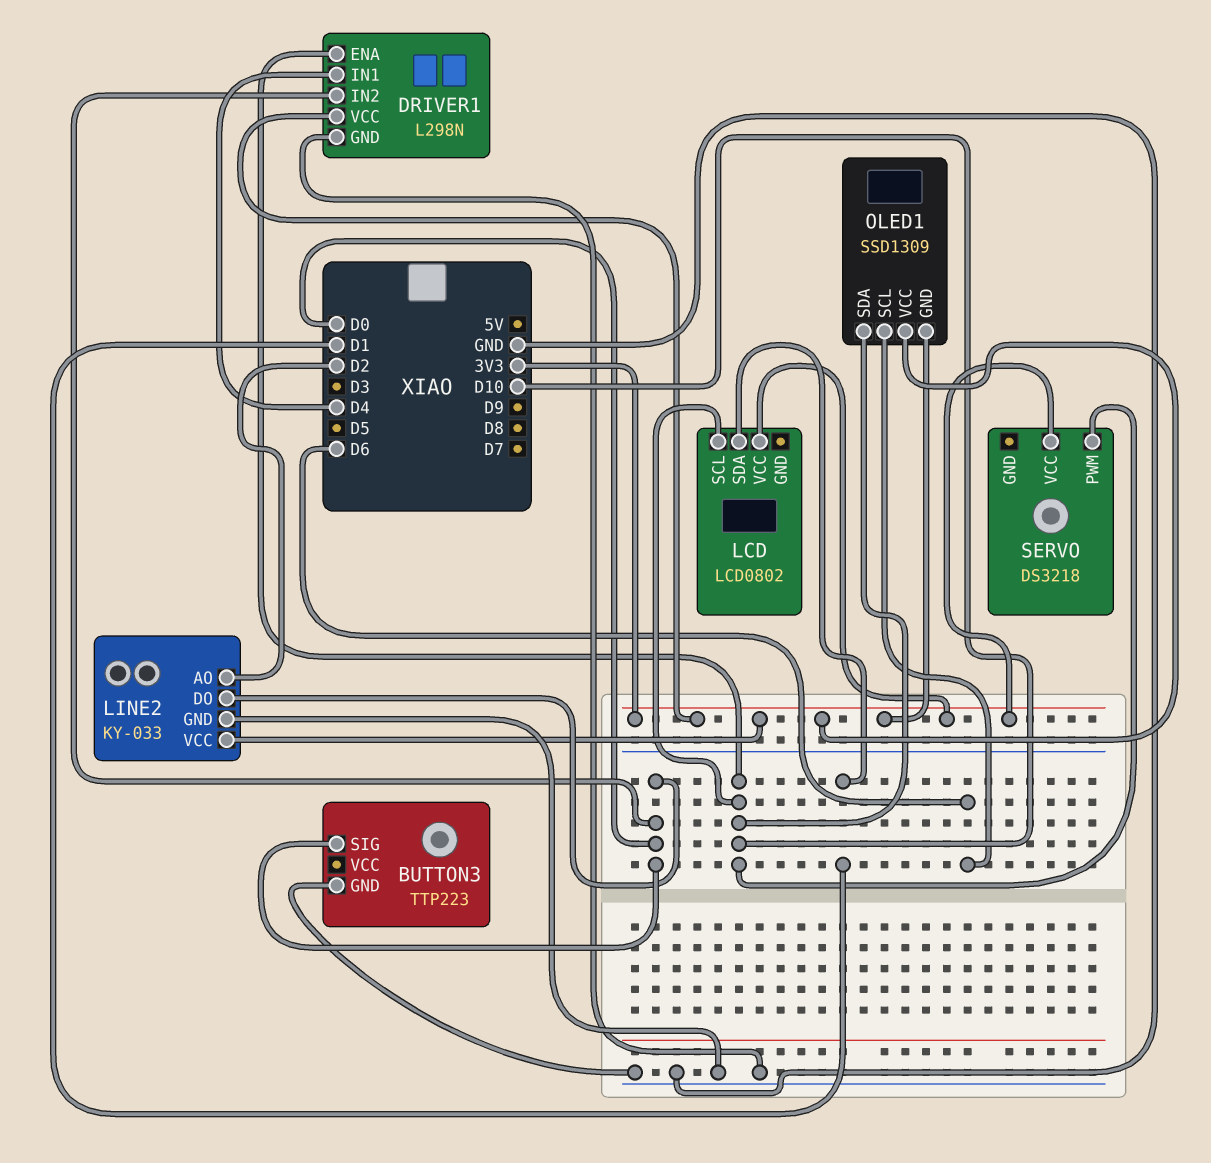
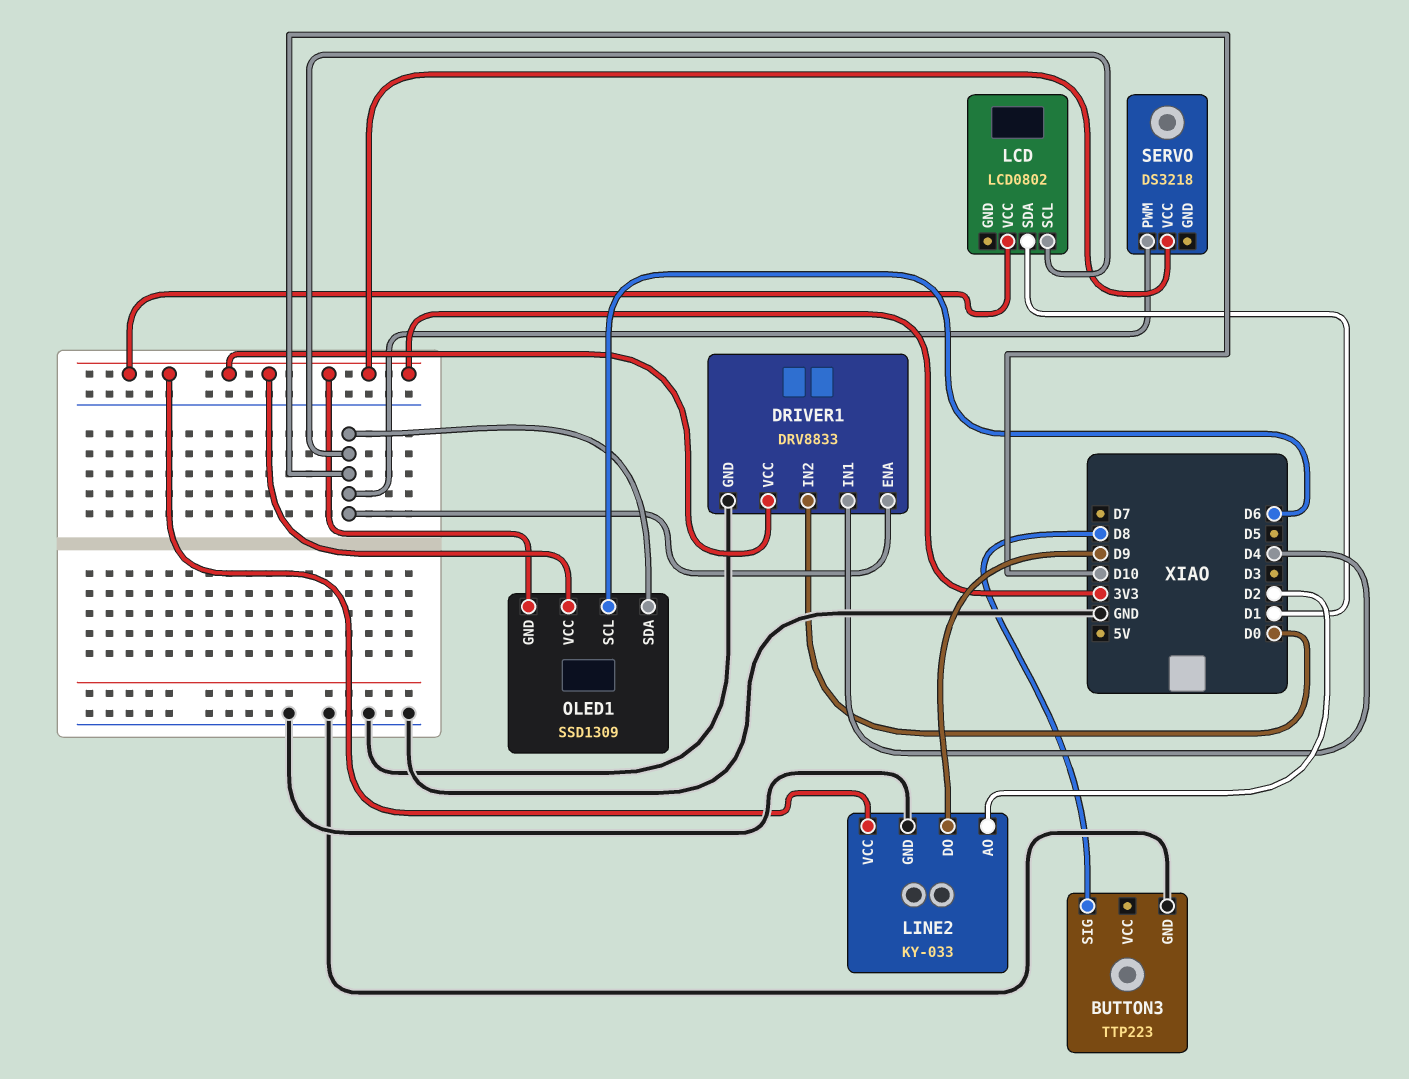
BUTTON3 pin SIG: D0 -> D8
DRIVER1: L298N -> DRV8833
LINE2 pin DO: D0 -> D9

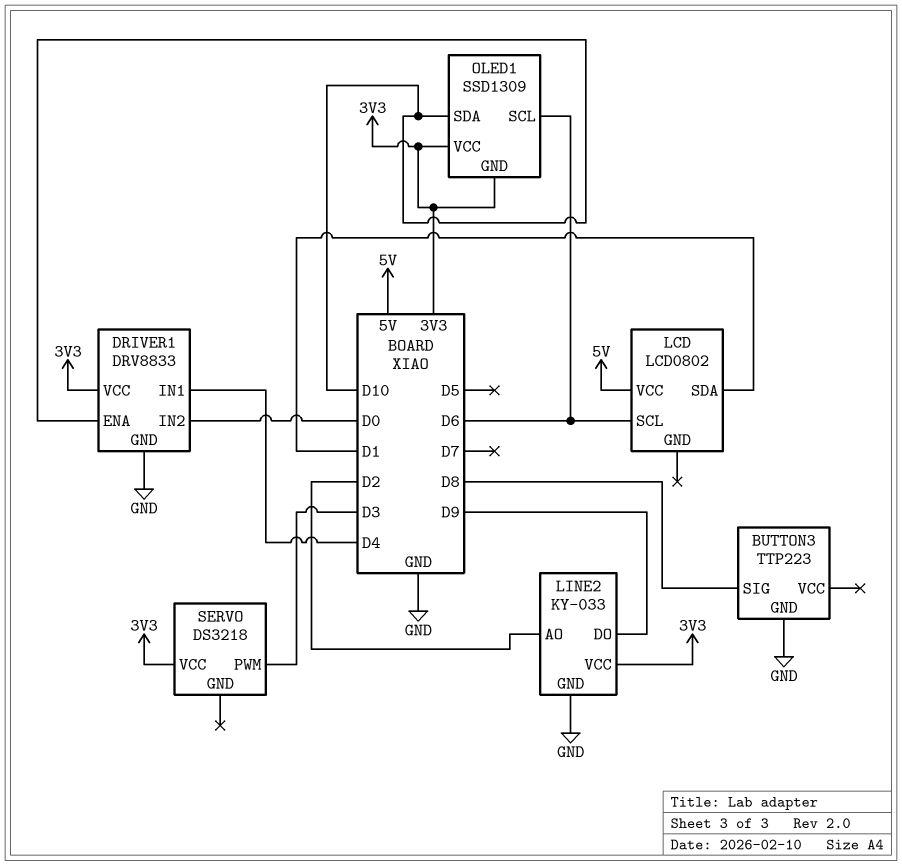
LCD pin SCL: D10 -> D6
LCD pin VCC: 3V3 -> 5V
SERVO pin PWM: D10 -> D3

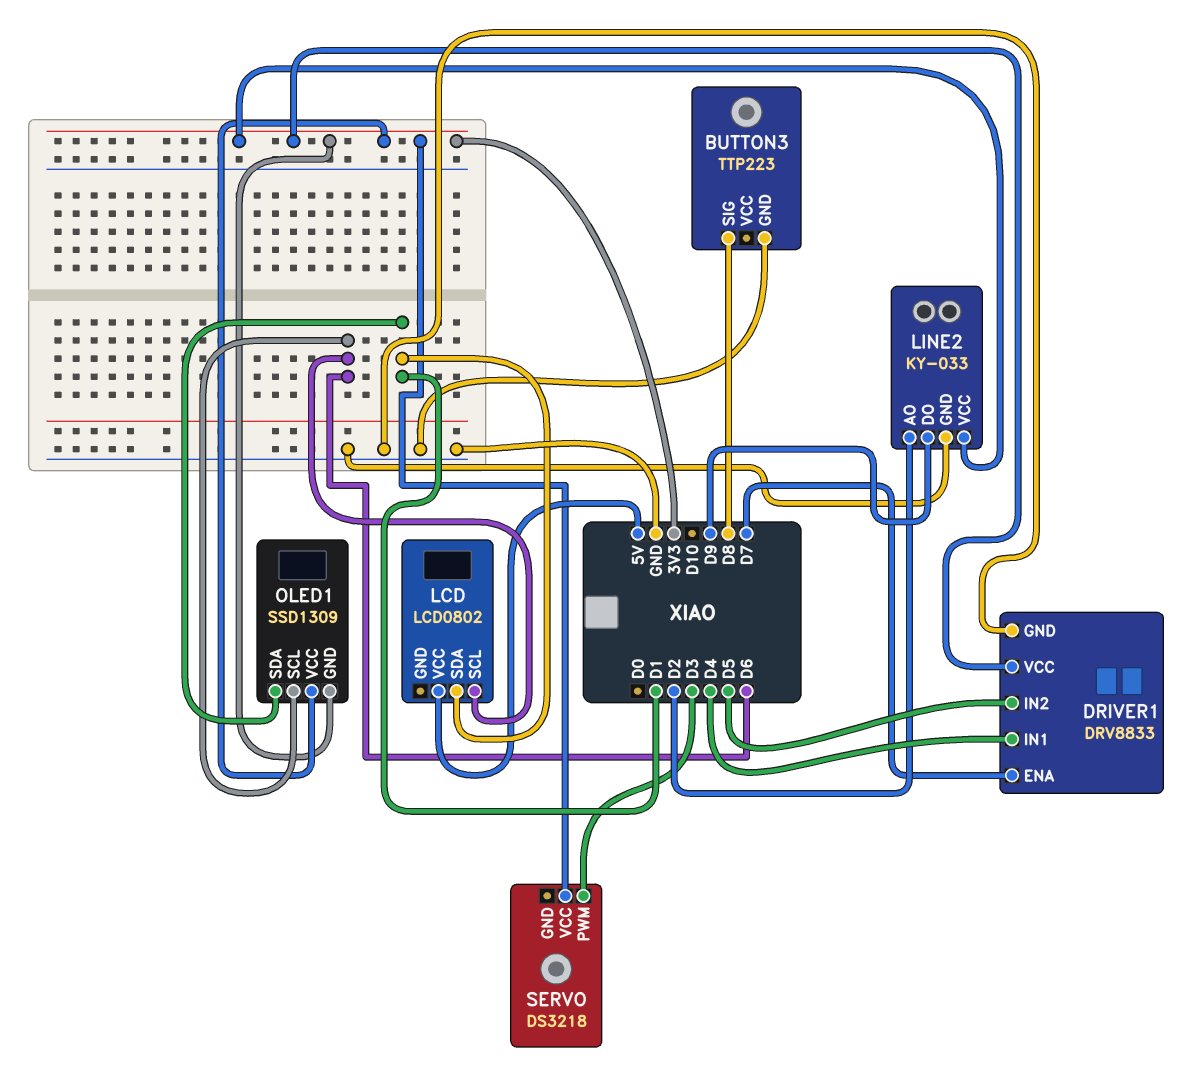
DRIVER1 pin ENA: D10 -> D7
DRIVER1 pin IN2: D0 -> D5
OLED1 pin SDA: D10 -> D1

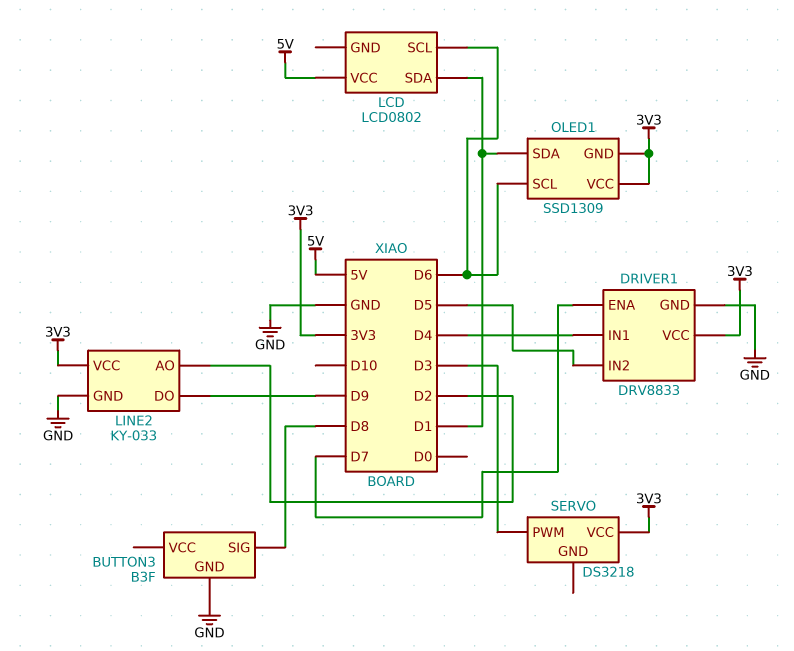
BUTTON3: TTP223 -> B3F

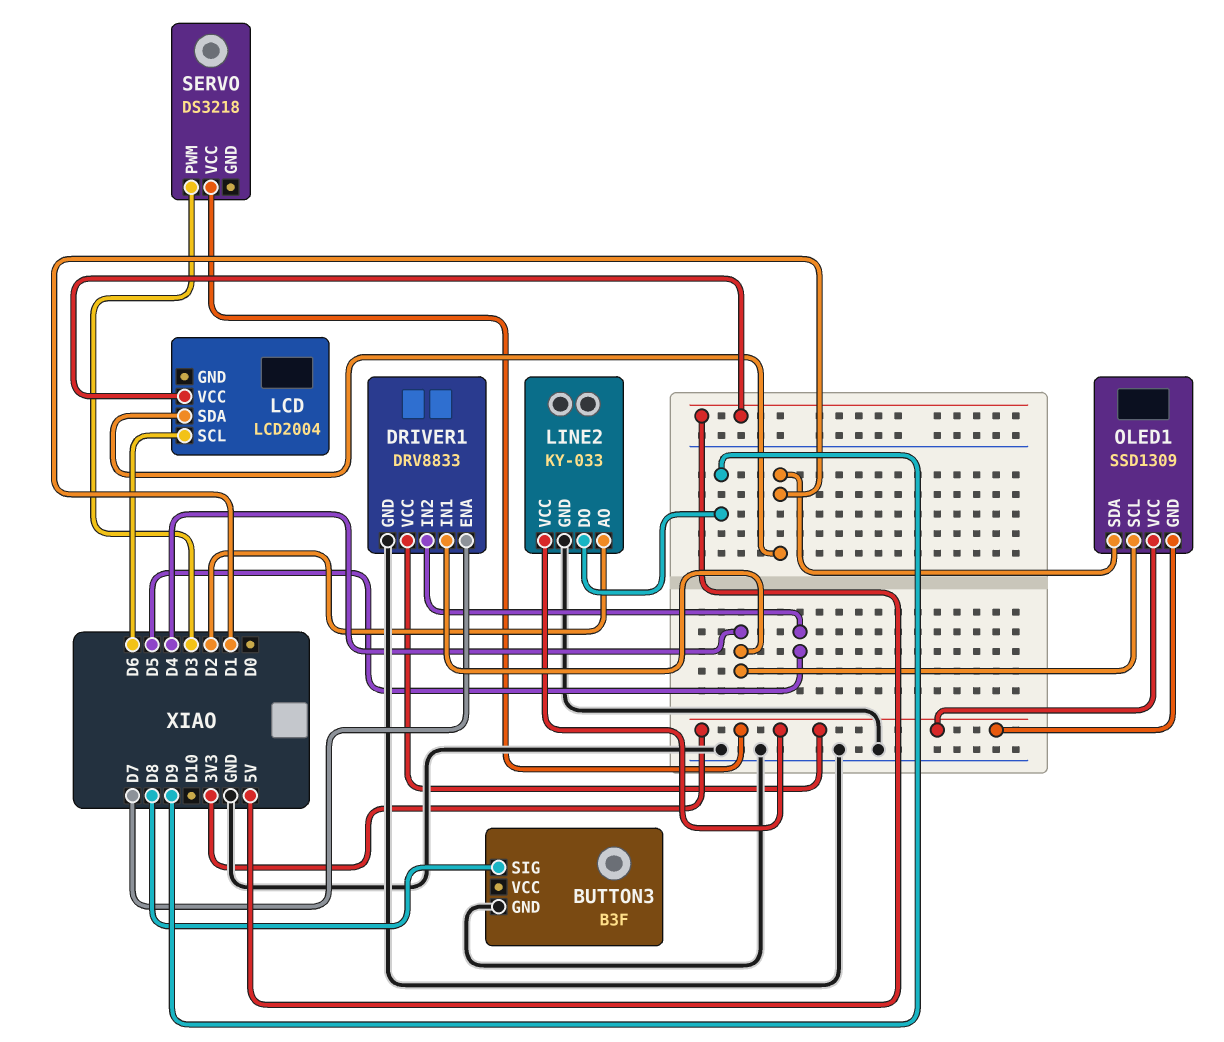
LCD: LCD0802 -> LCD2004
OLED1 pin SCL: D6 -> D4

